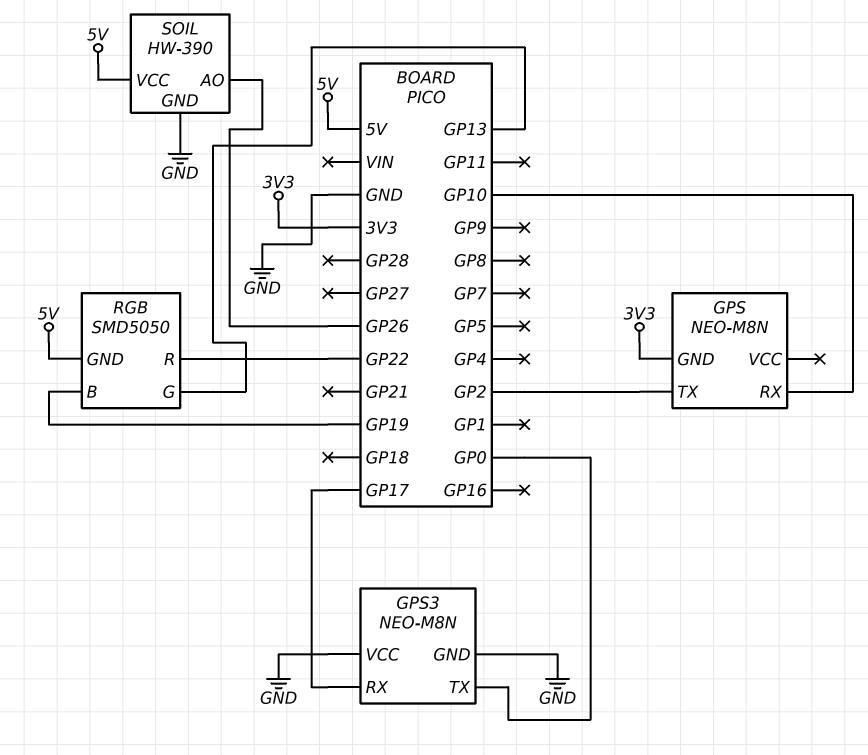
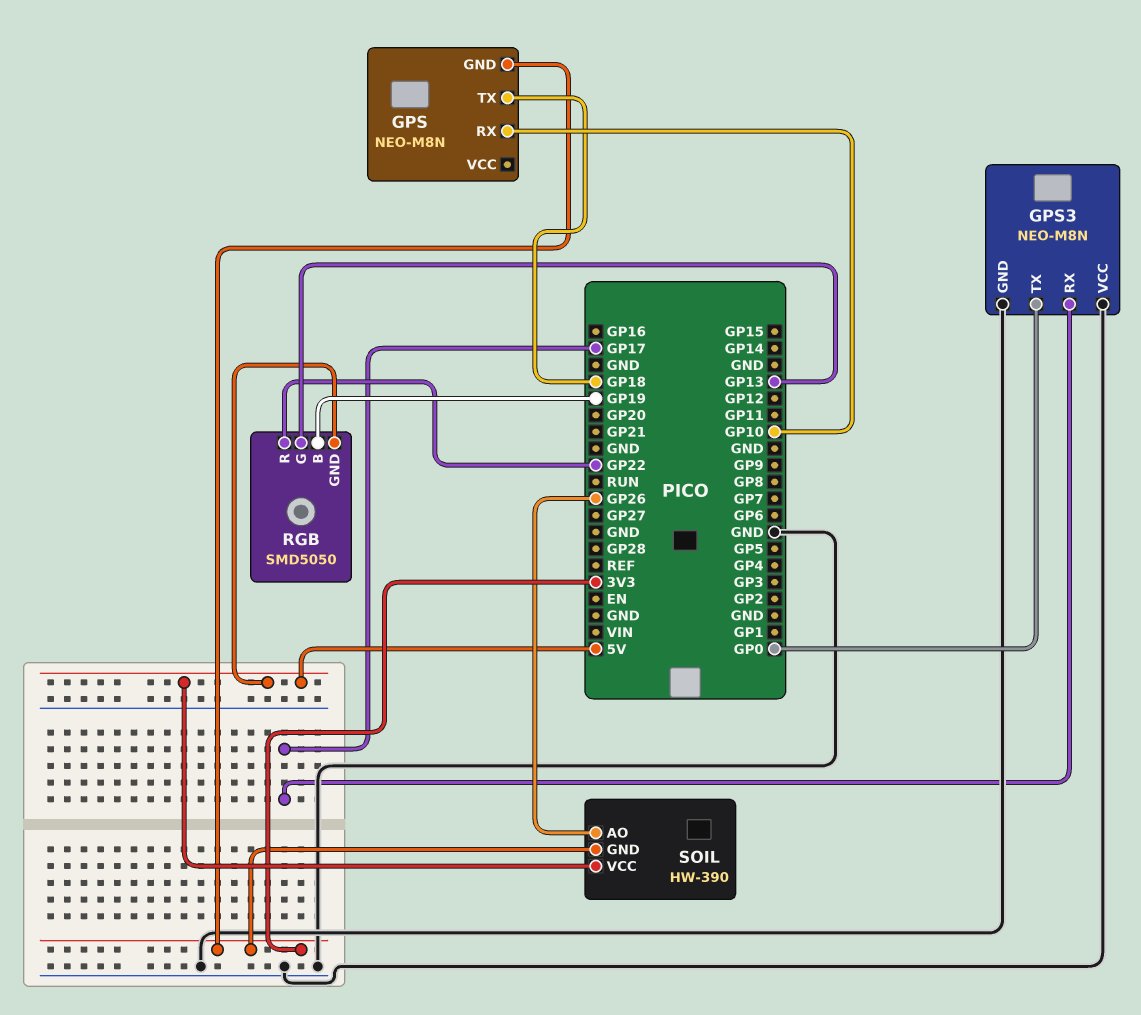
GPS pin TX: GP2 -> GP18
SOIL pin GND: GND -> 3V3

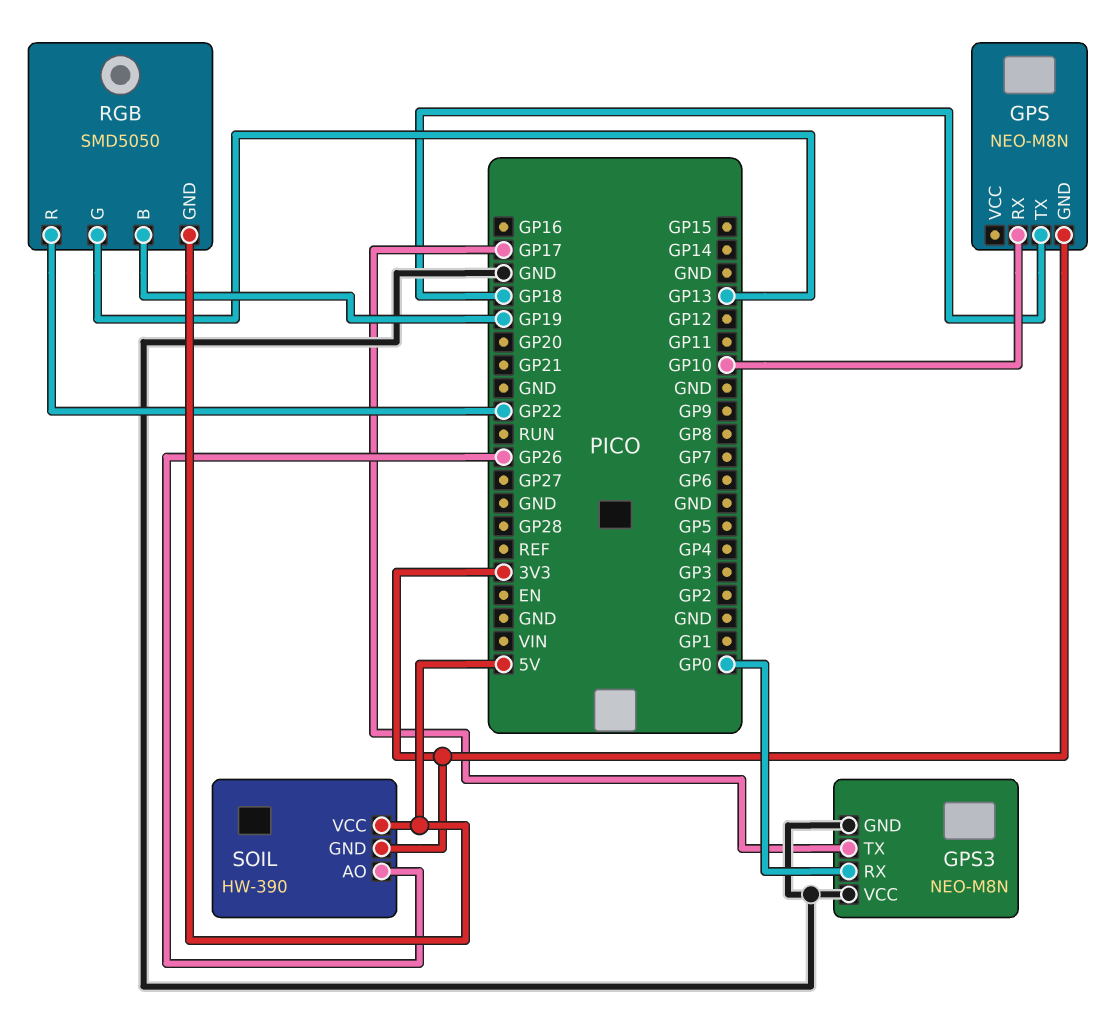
GPS3 pin RX: GP17 -> GP0
GPS3 pin TX: GP0 -> GP17

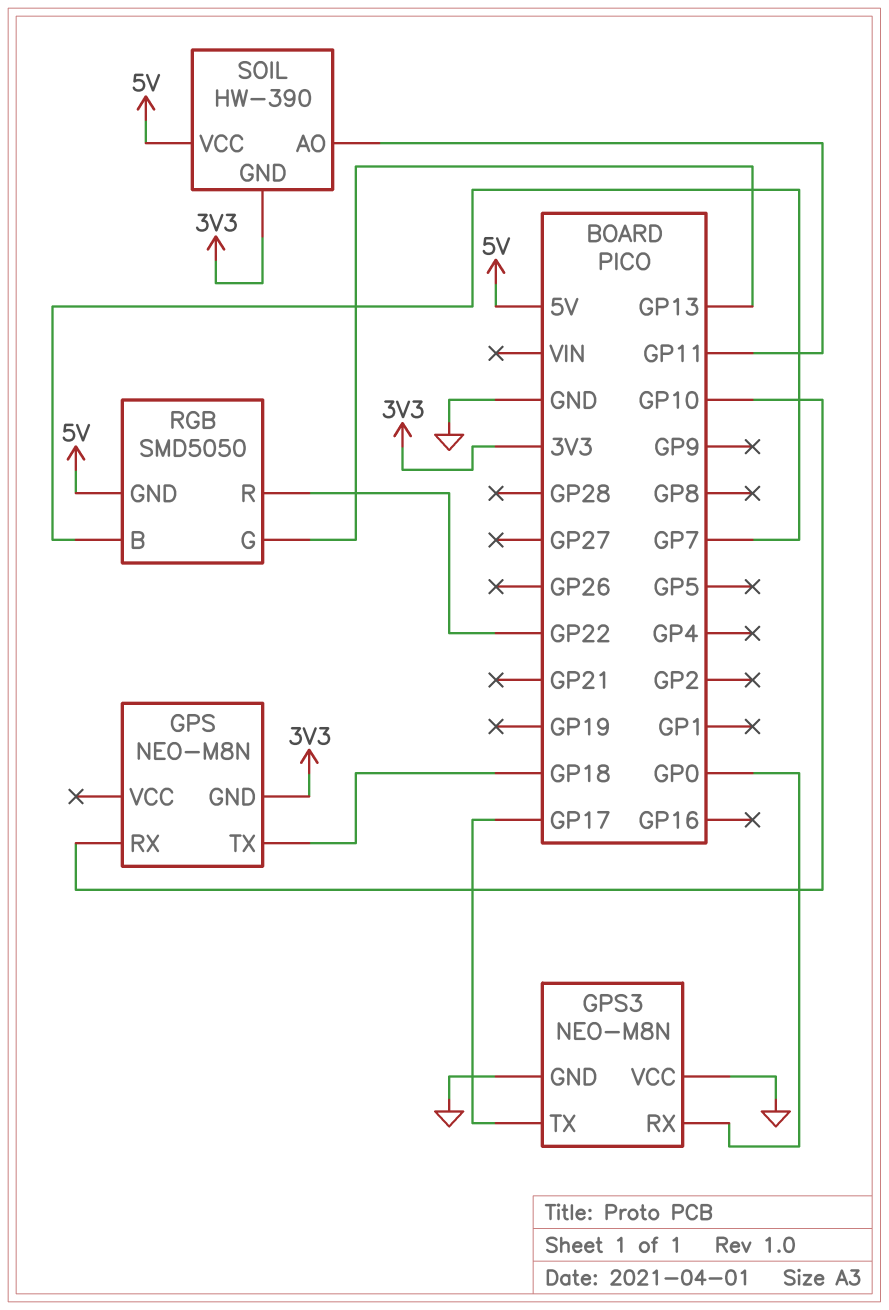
RGB pin B: GP19 -> GP7
SOIL pin AO: GP26 -> GP11

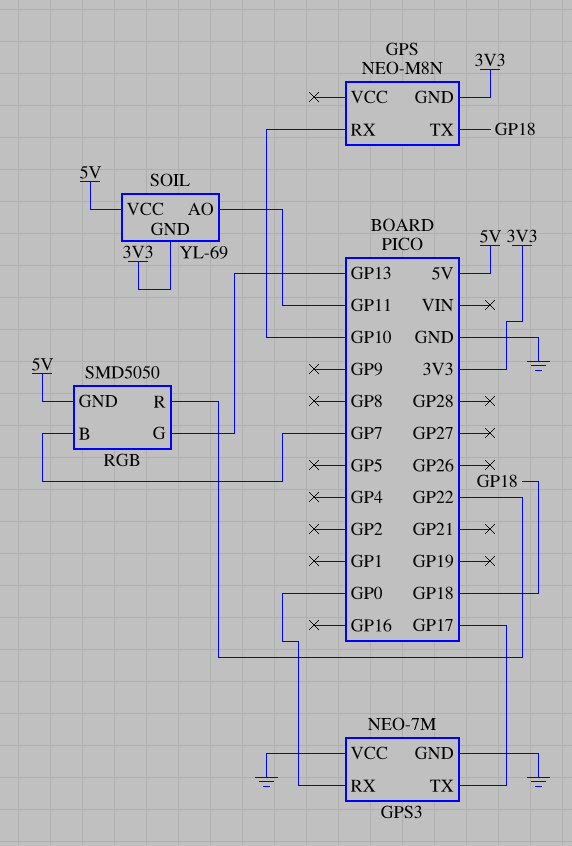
GPS3: NEO-M8N -> NEO-7M
SOIL: HW-390 -> YL-69

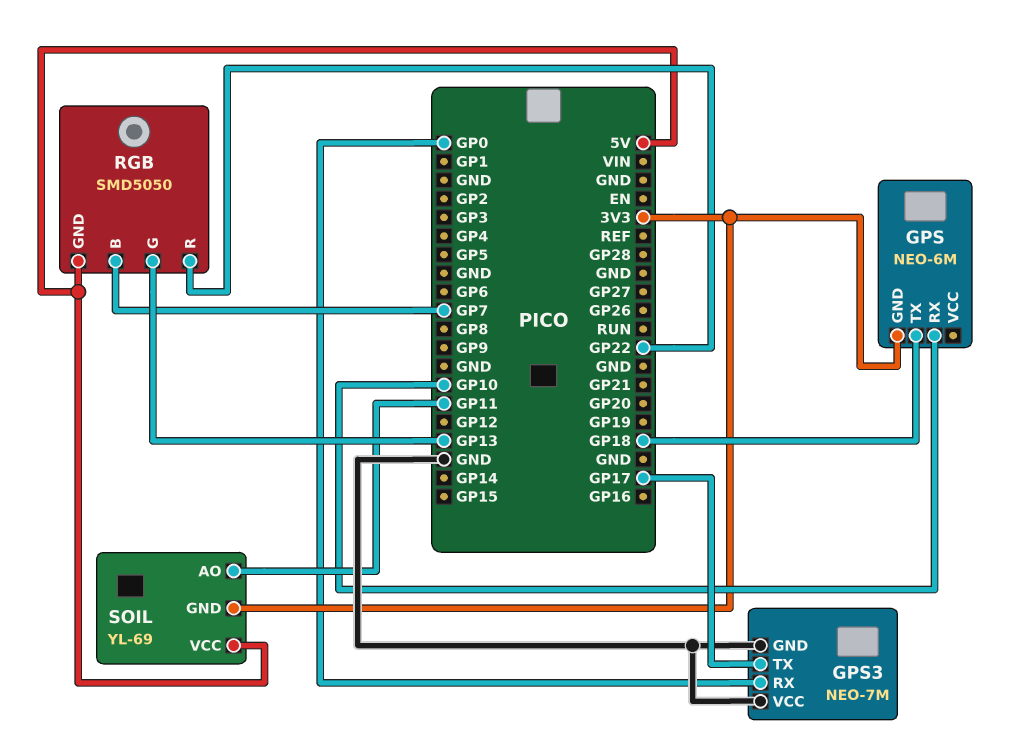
GPS: NEO-M8N -> NEO-6M

